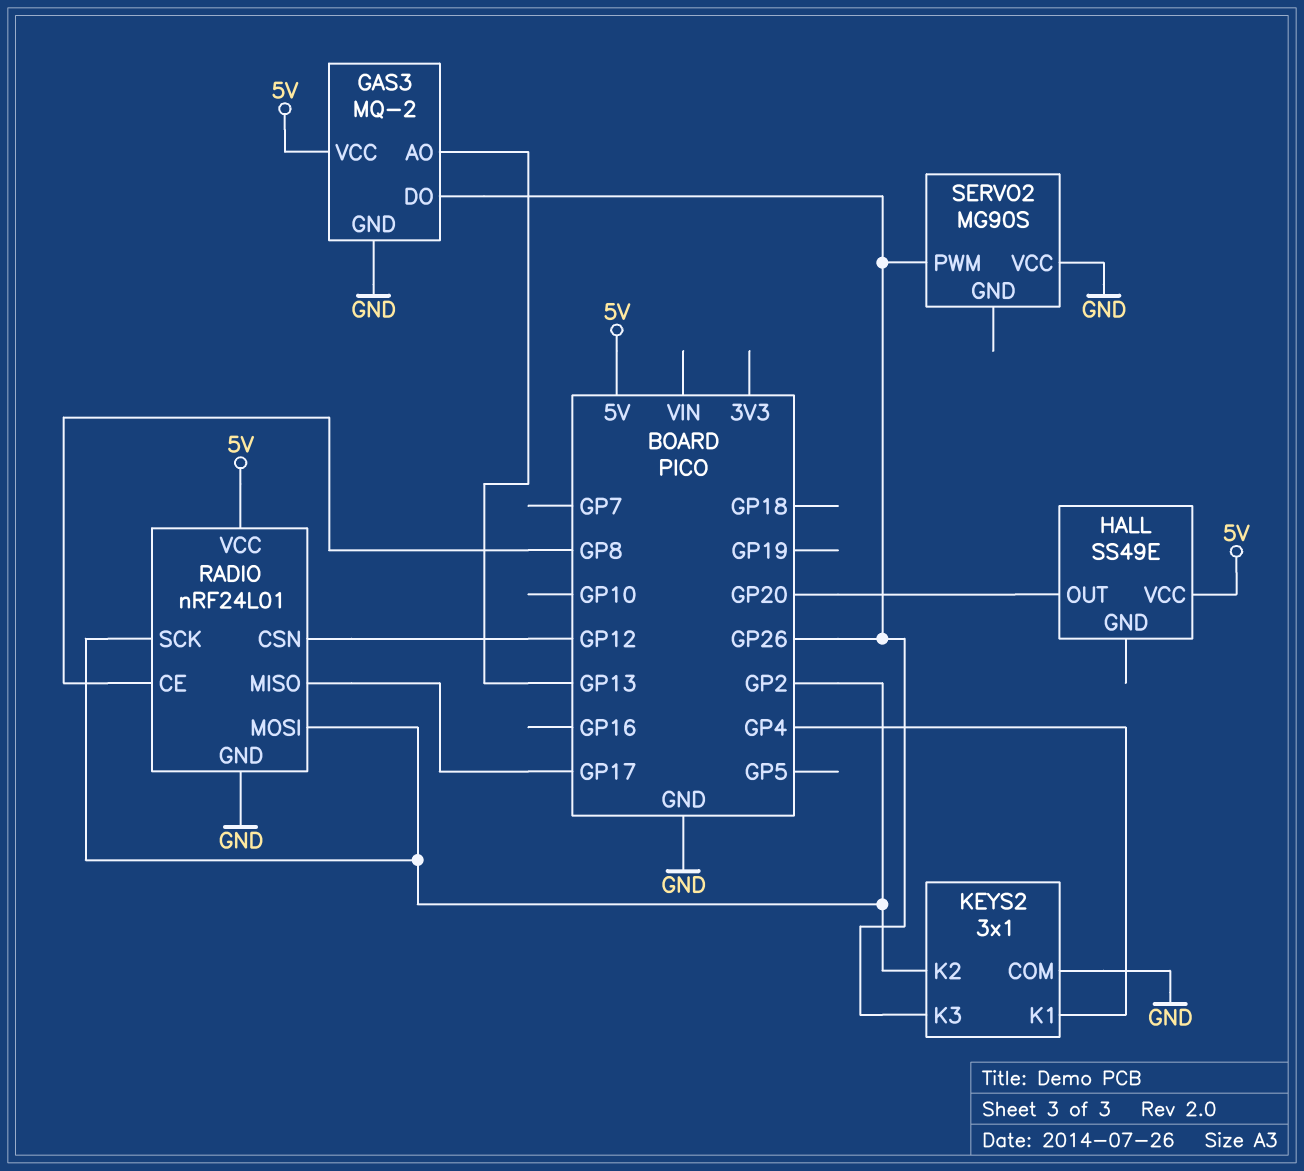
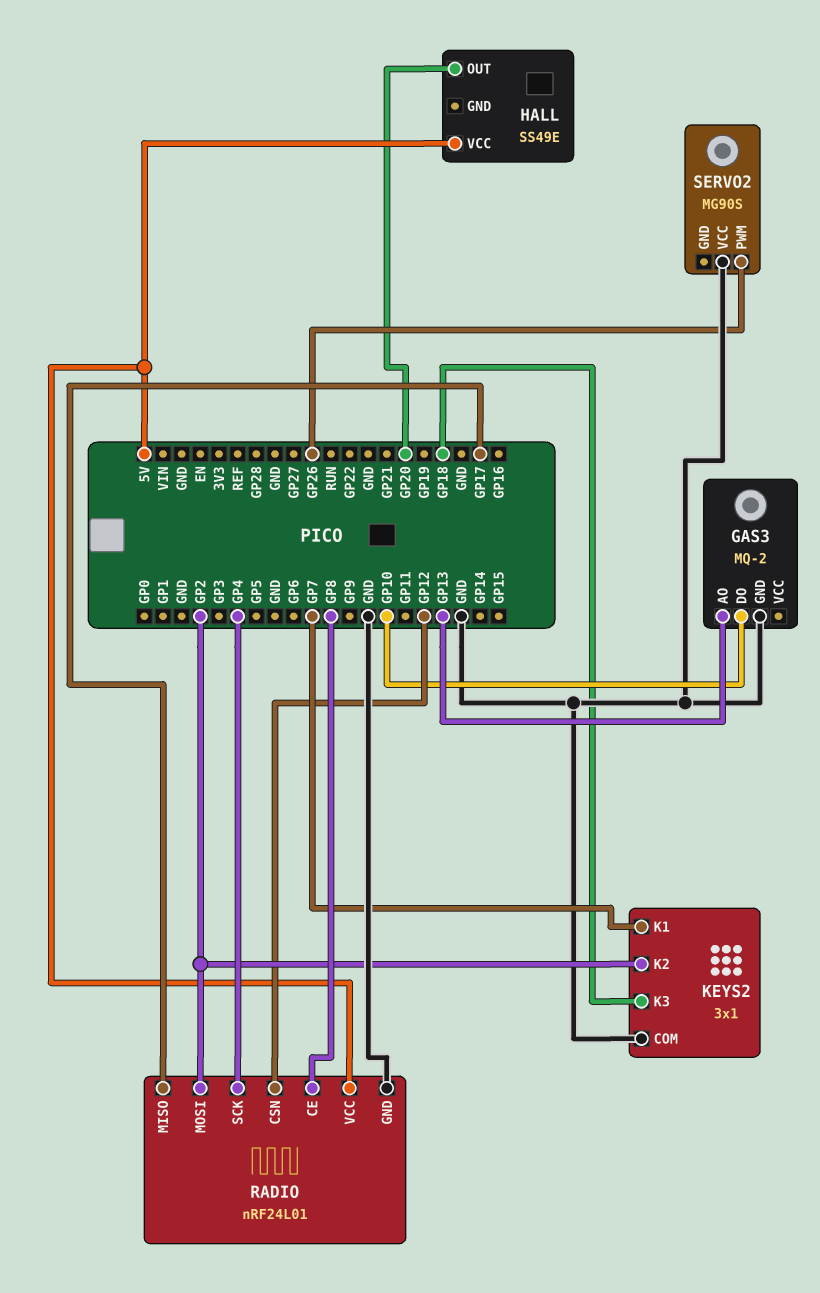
GAS3 pin DO: GP26 -> GP10
GAS3 pin VCC: 5V -> none
KEYS2 pin K1: GP4 -> GP7
KEYS2 pin K3: GP26 -> GP18
RADIO pin SCK: GP2 -> GP4

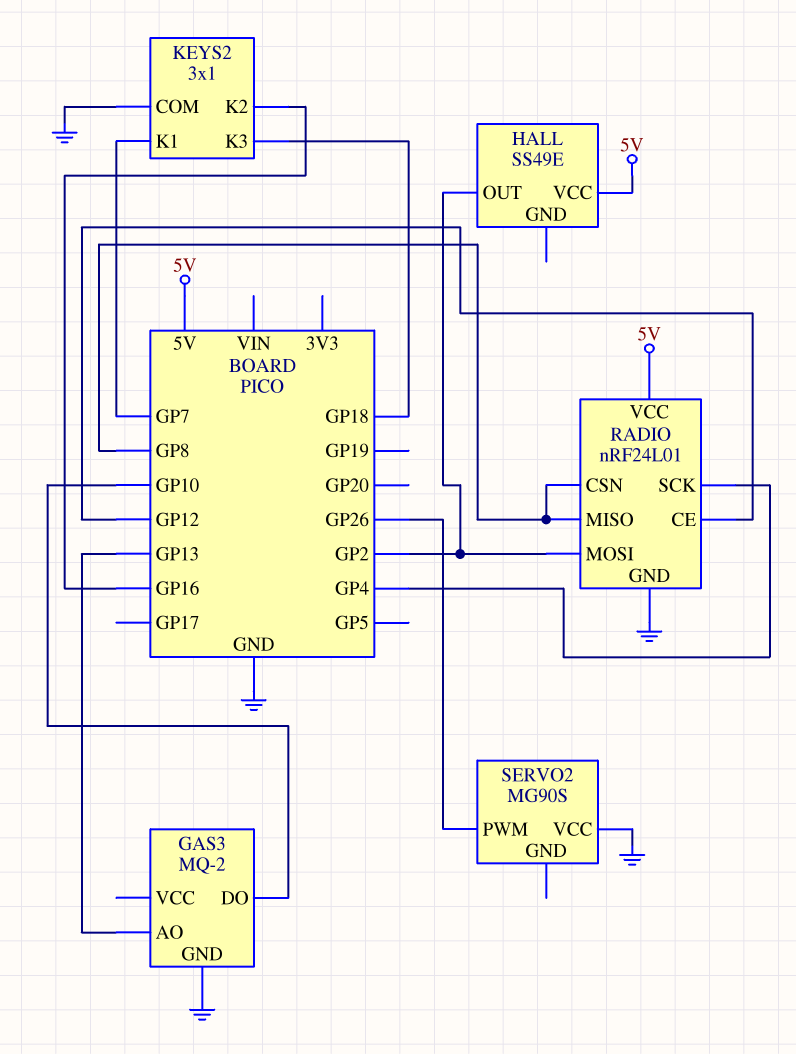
HALL pin OUT: GP20 -> GP2
KEYS2 pin K2: GP2 -> GP16
RADIO pin CE: GP8 -> GP12
RADIO pin CSN: GP12 -> GP8
RADIO pin MISO: GP17 -> GP8

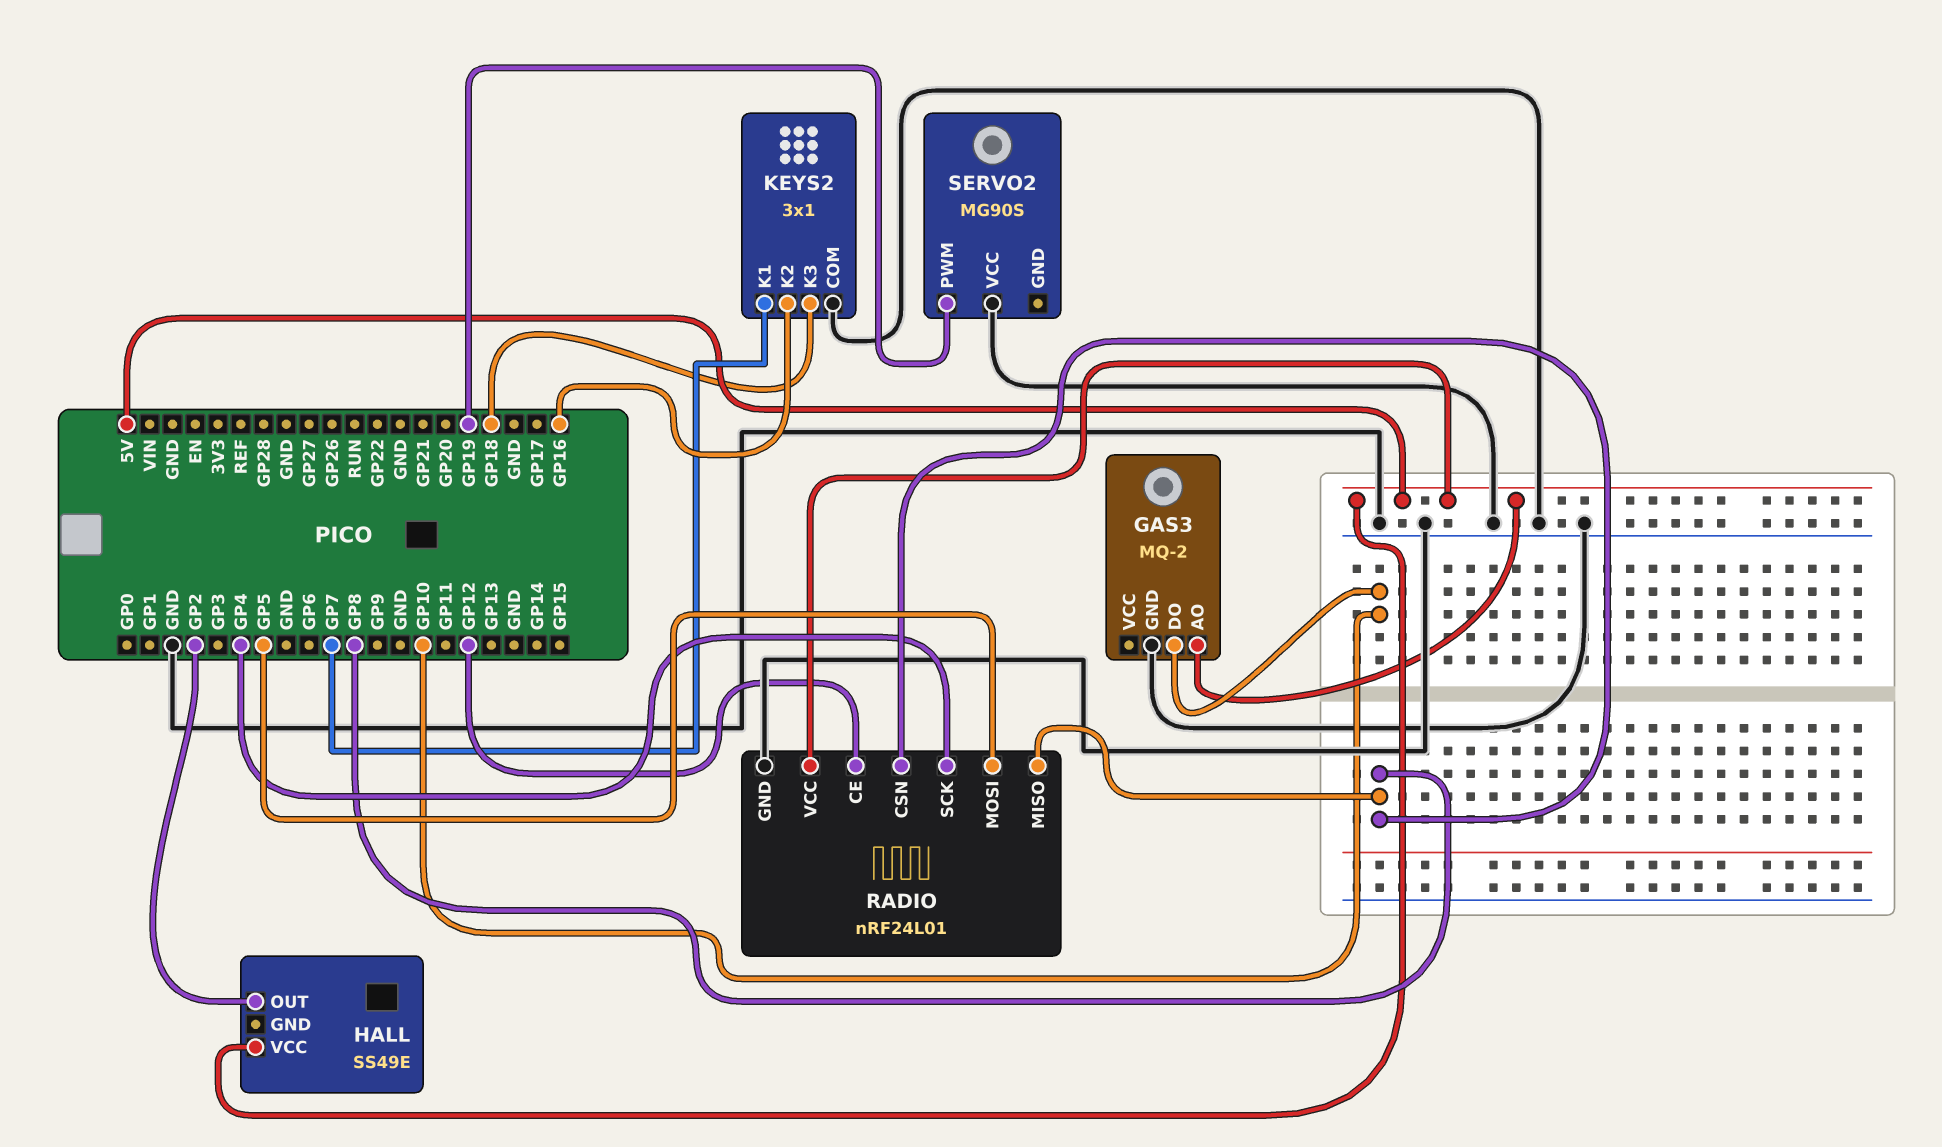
GAS3 pin AO: GP13 -> 5V
RADIO pin MOSI: GP2 -> GP5
SERVO2 pin PWM: GP26 -> GP19

